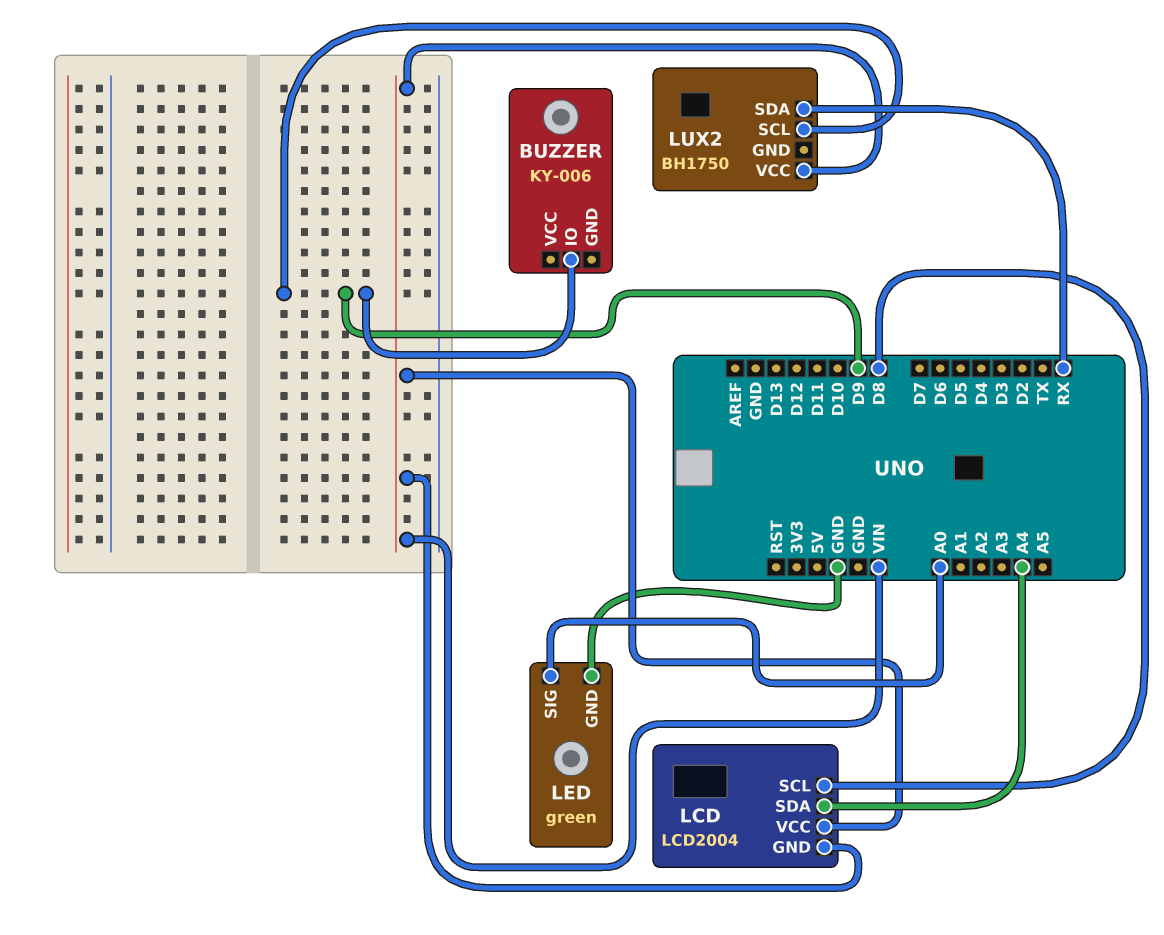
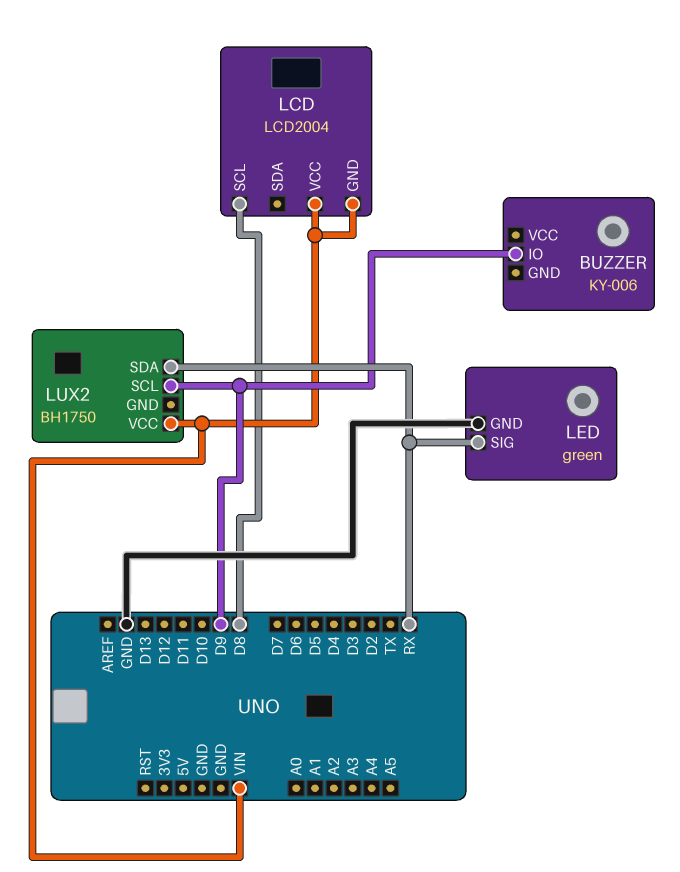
LCD pin SDA: A4 -> none
LED pin SIG: A0 -> RX

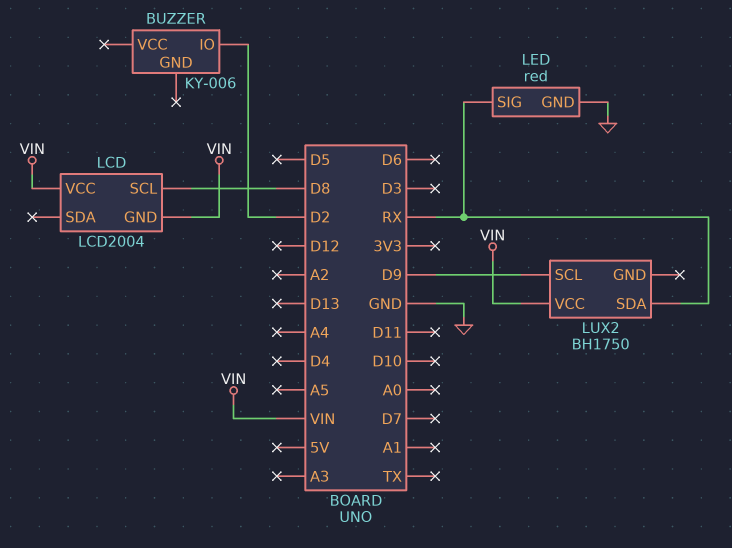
BUZZER pin IO: D9 -> D2
LED: green -> red

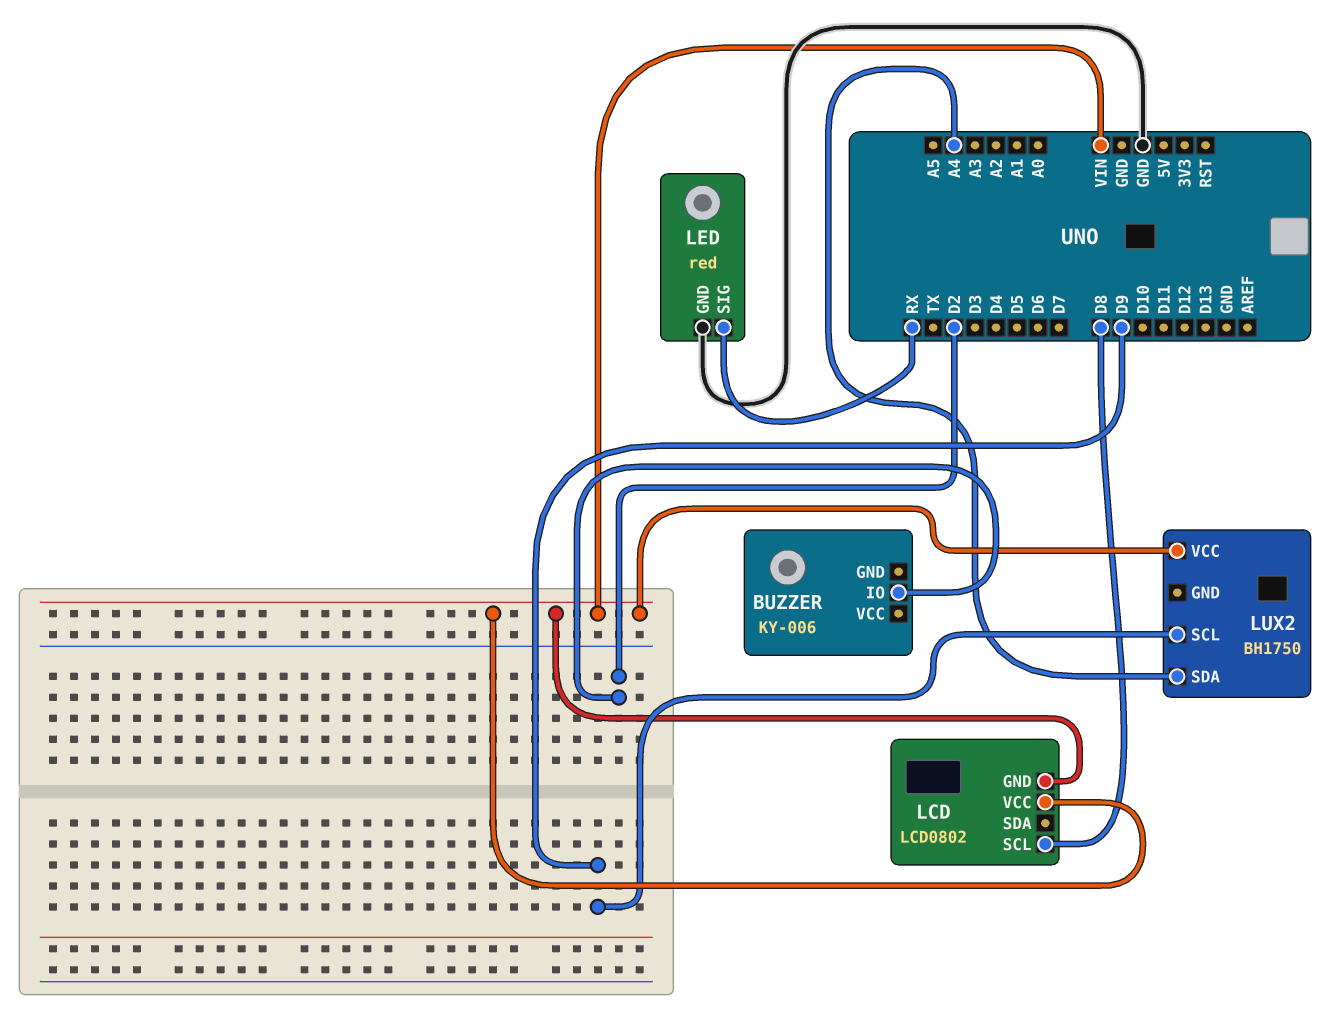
LCD: LCD2004 -> LCD0802
LUX2 pin SDA: RX -> A4

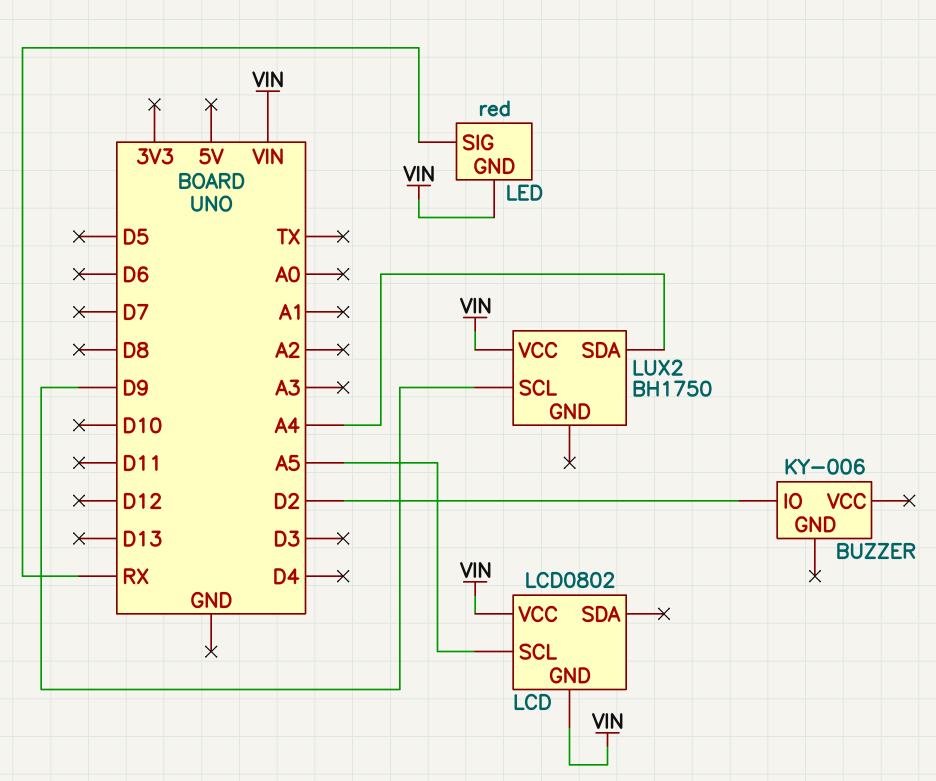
LCD pin SCL: D8 -> A5
LED pin GND: GND -> VIN

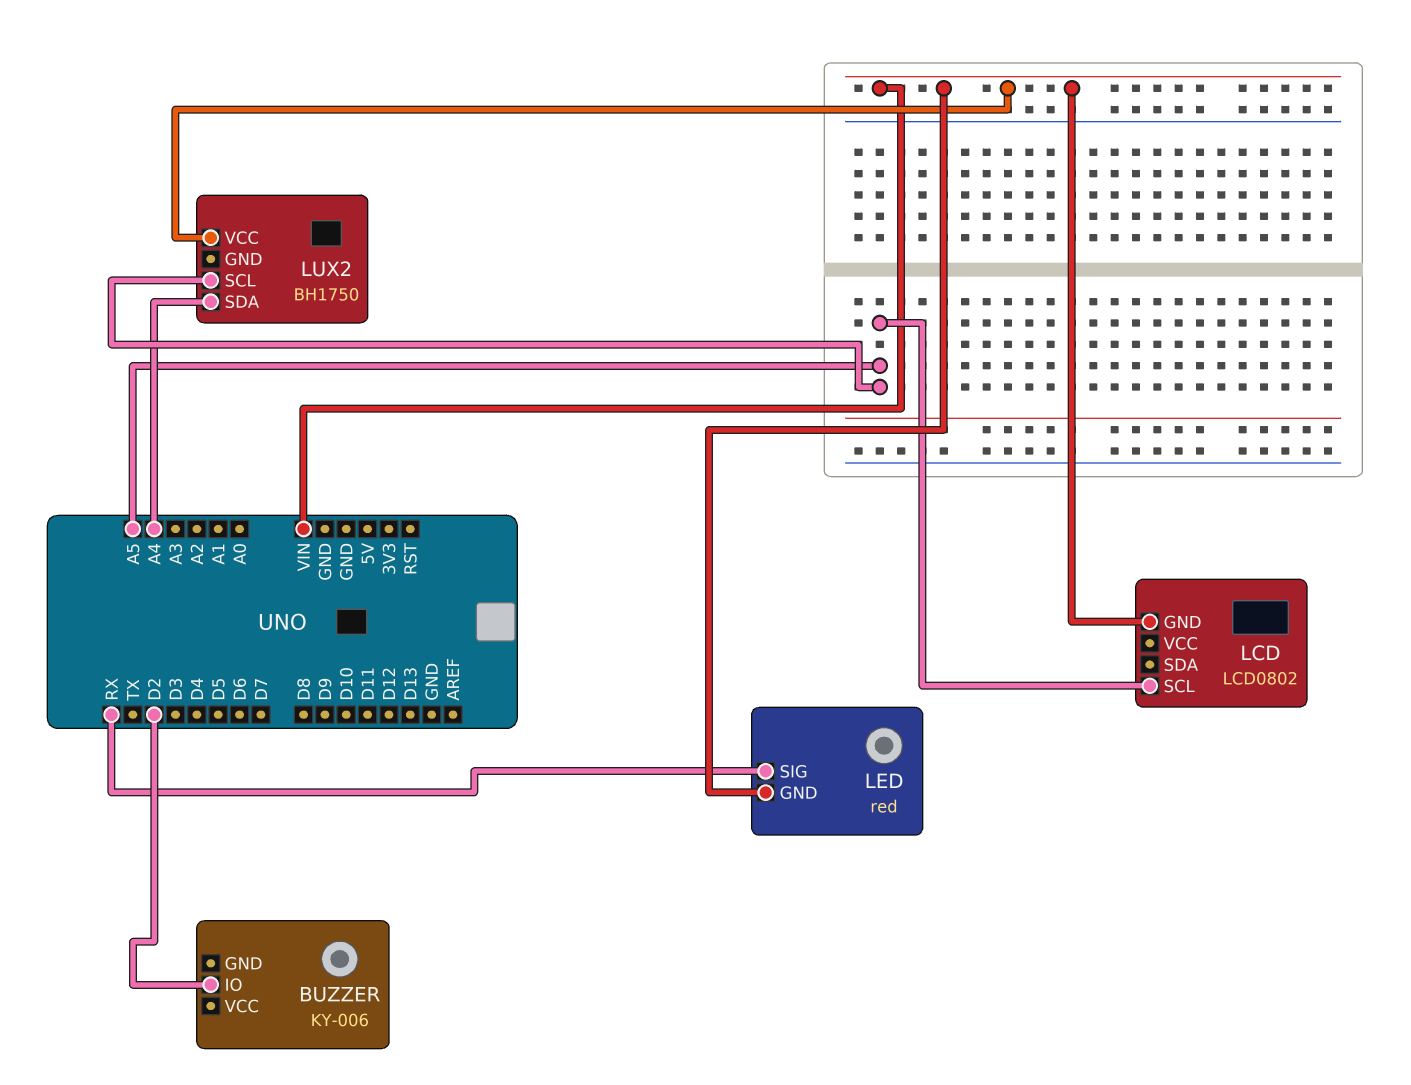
LCD pin VCC: VIN -> none
LUX2 pin SCL: D9 -> A5

